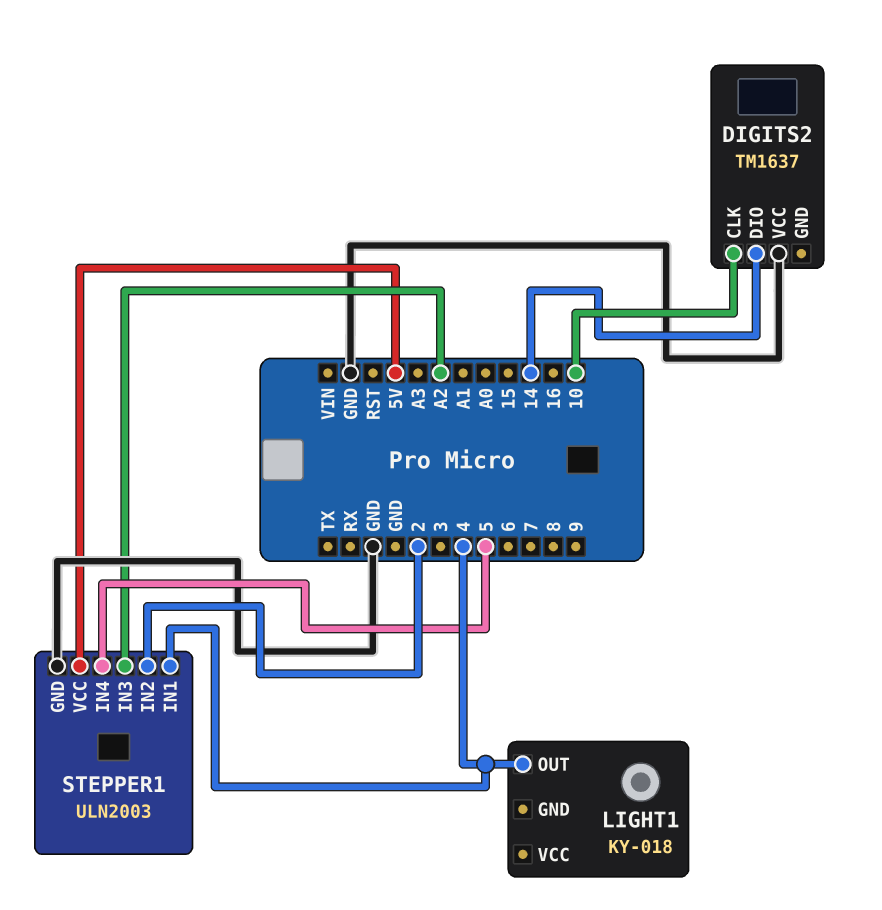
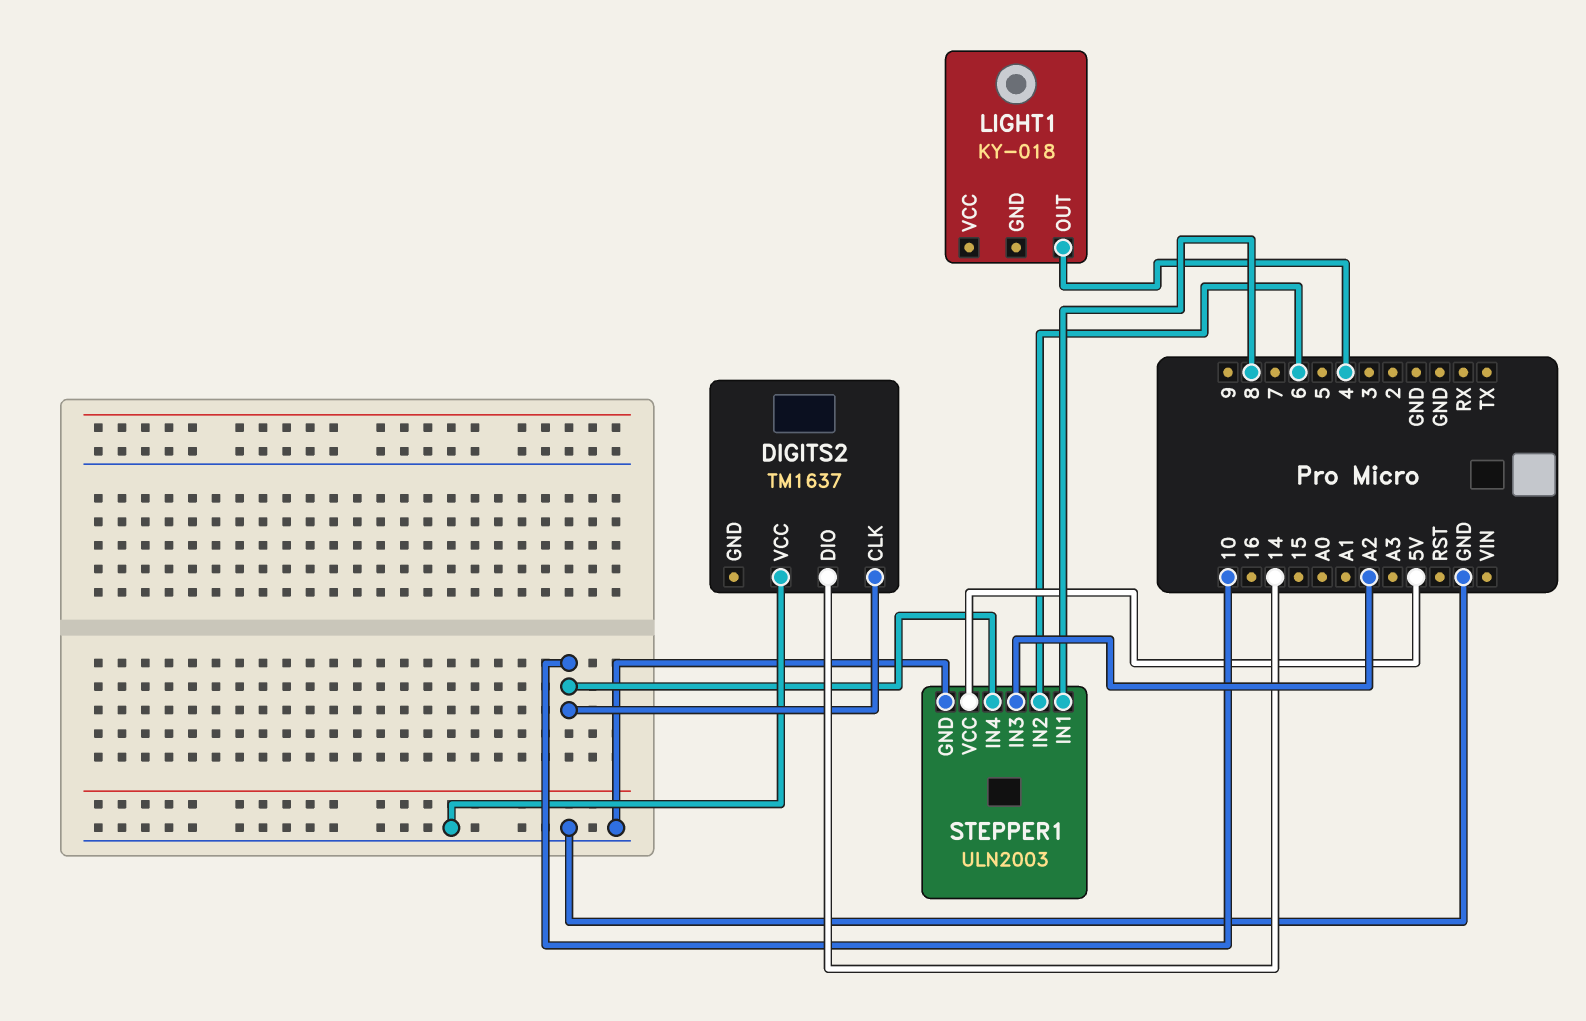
STEPPER1 pin IN1: 4 -> 8
STEPPER1 pin IN2: 2 -> 6
STEPPER1 pin IN4: 5 -> 10

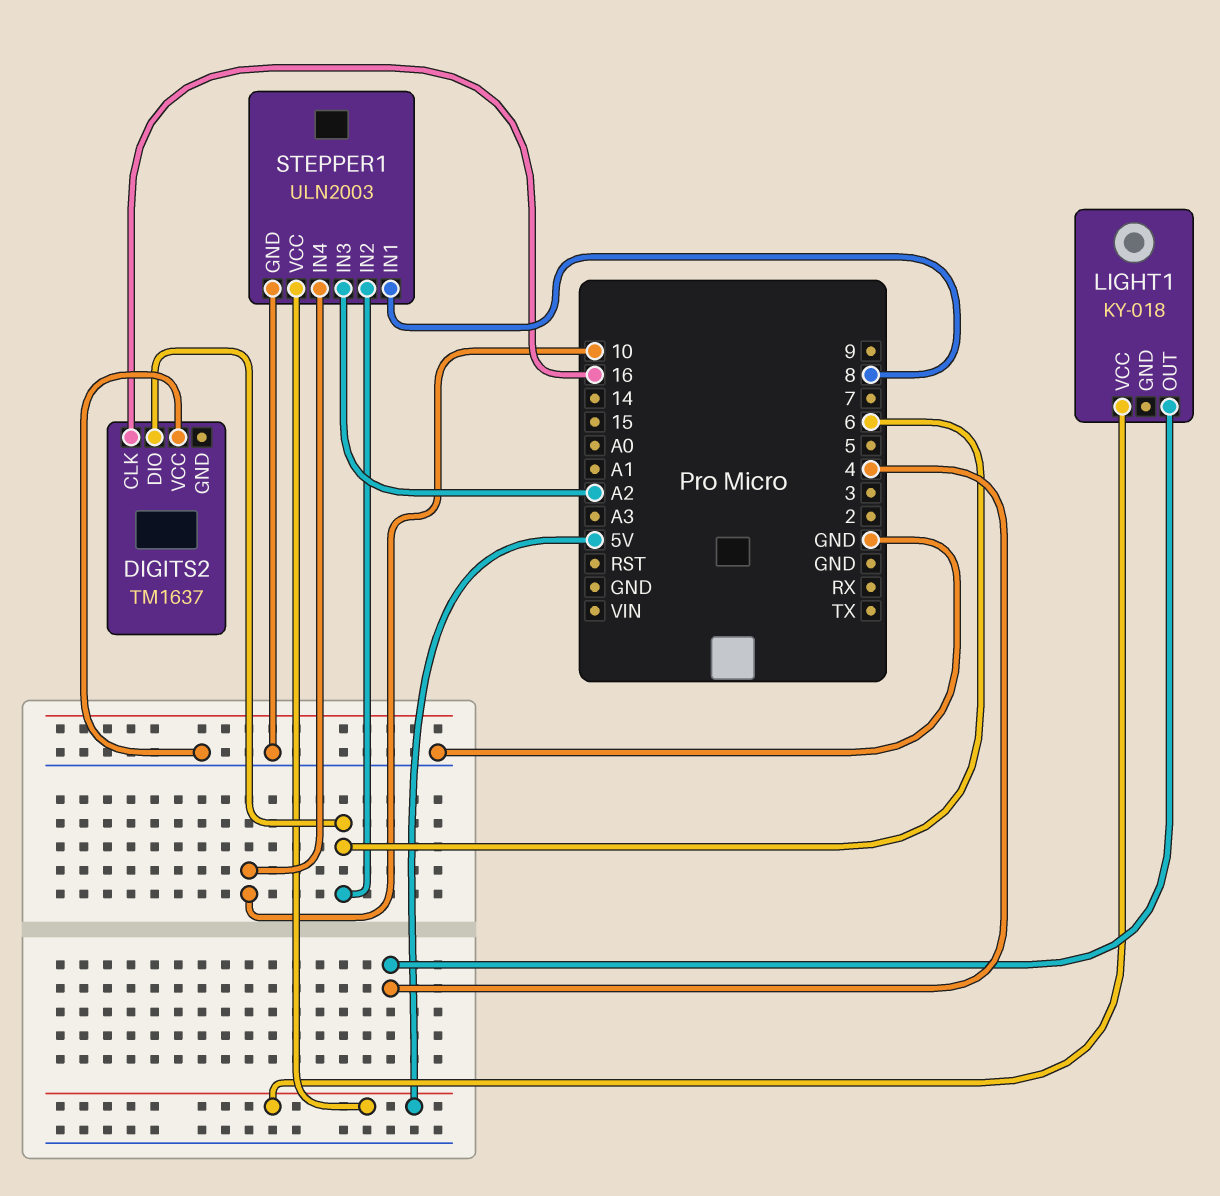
DIGITS2 pin CLK: 10 -> 16
DIGITS2 pin DIO: 14 -> 6
LIGHT1 pin VCC: none -> 5V

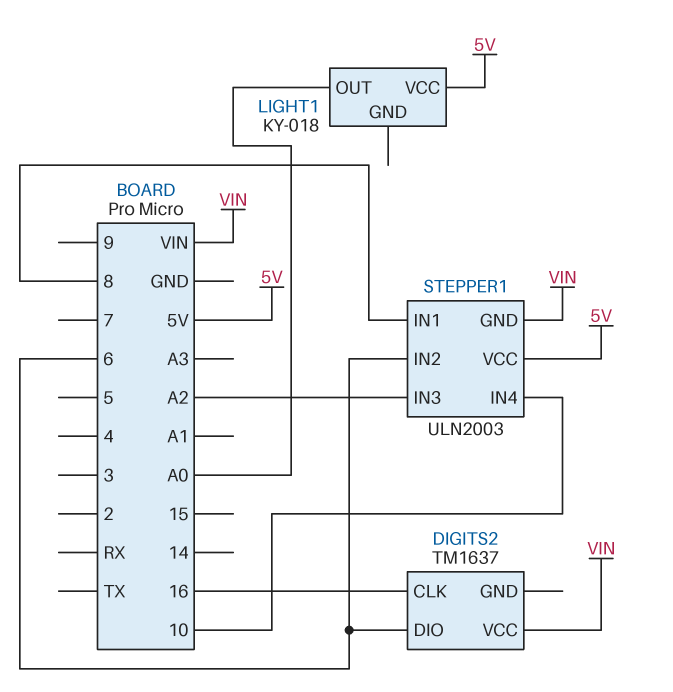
DIGITS2 pin VCC: GND -> VIN
LIGHT1 pin OUT: 4 -> A0
STEPPER1 pin GND: GND -> VIN

